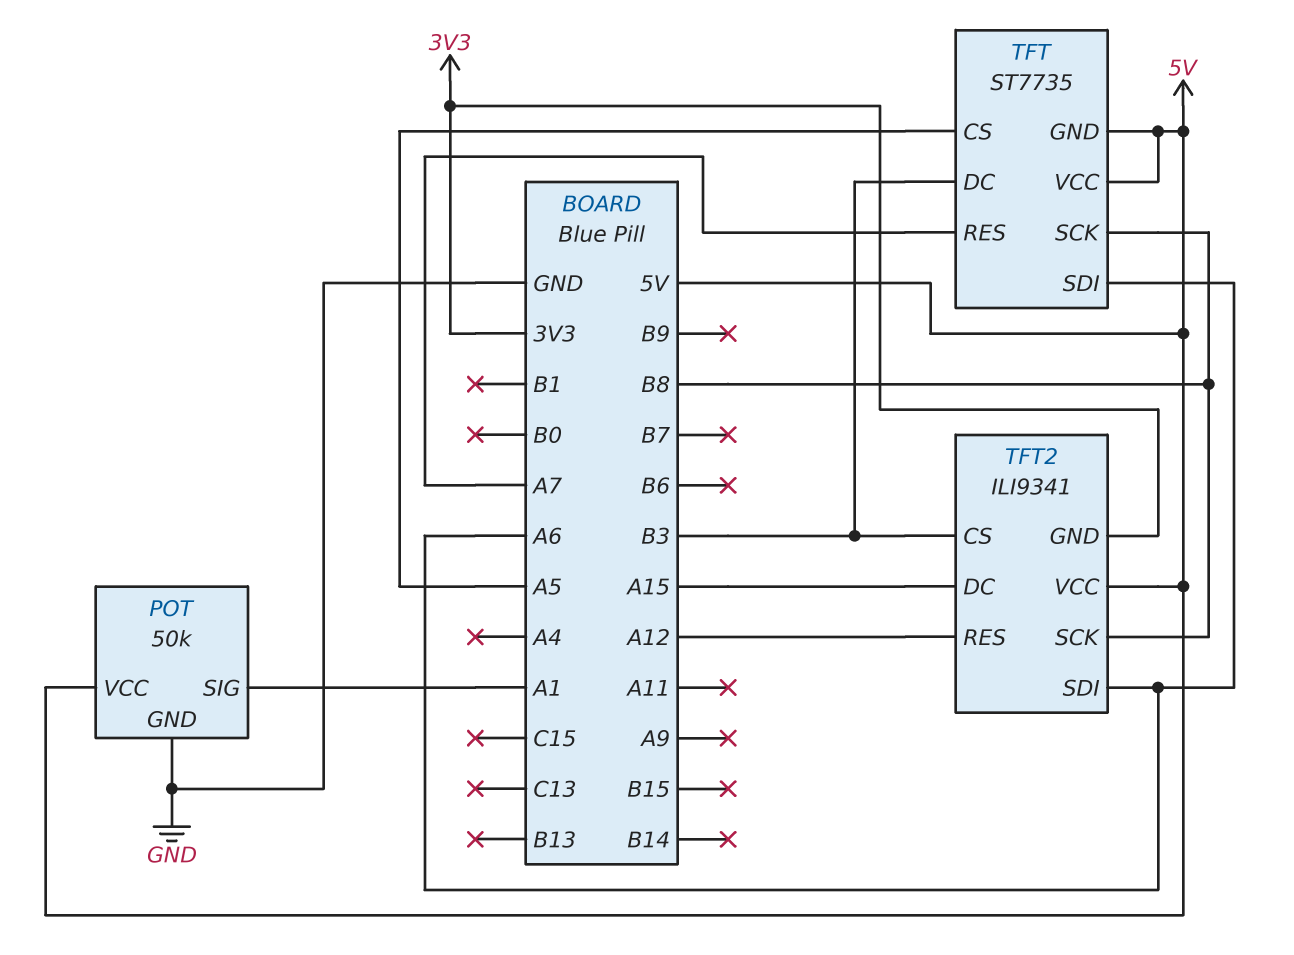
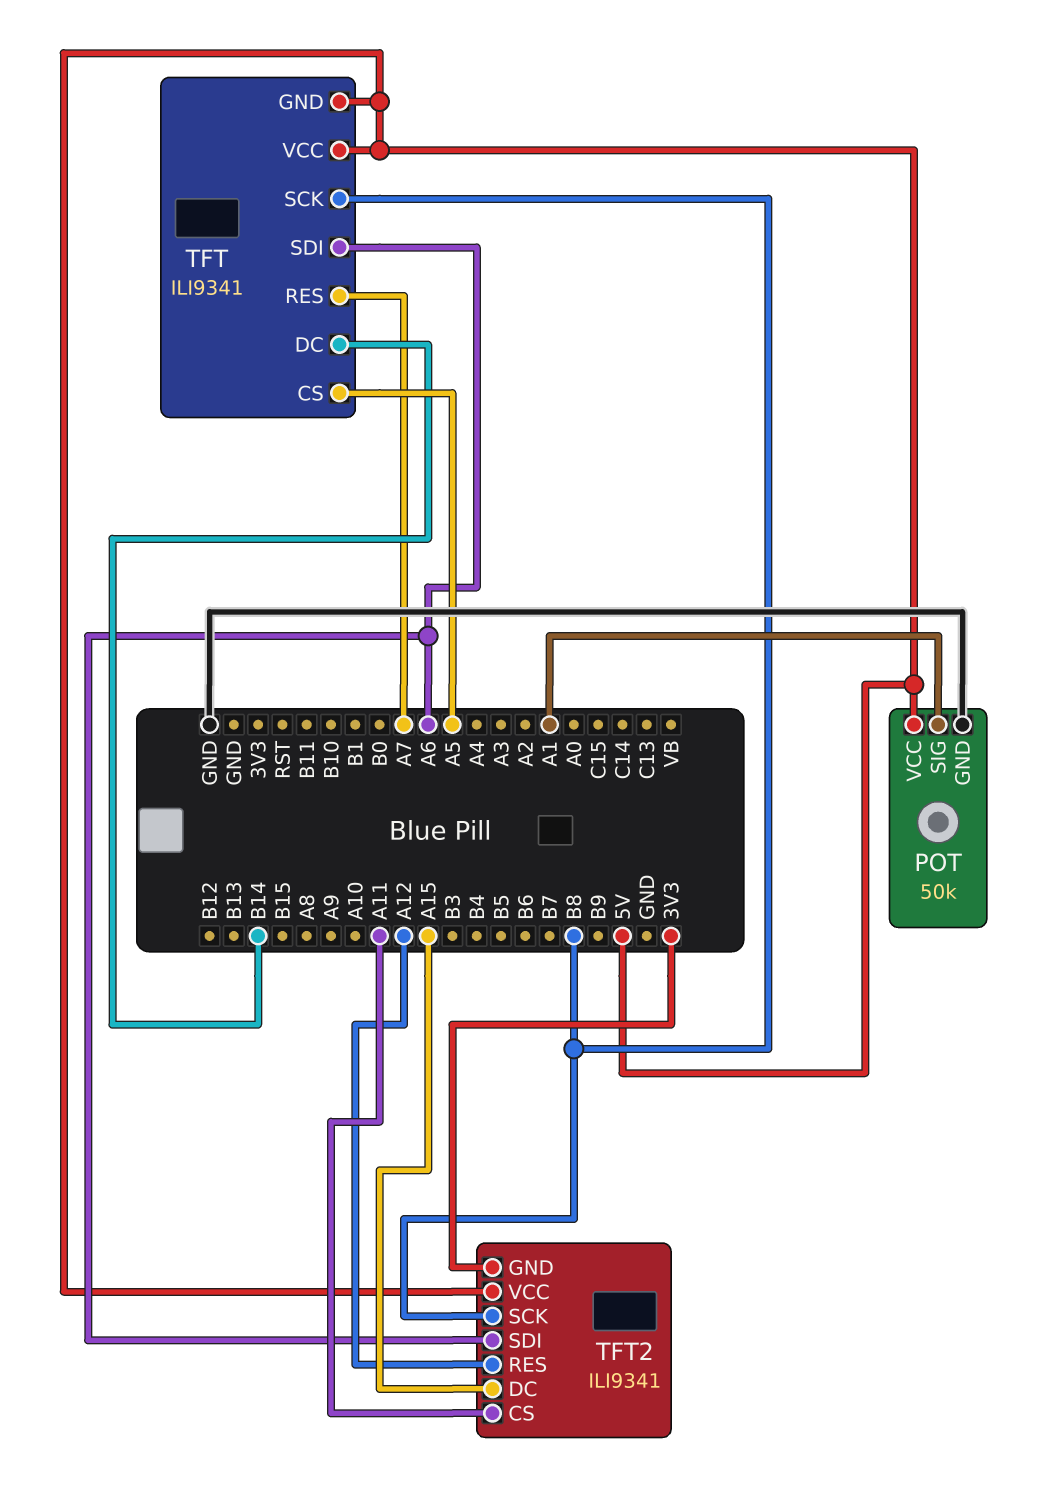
TFT: ST7735 -> ILI9341
TFT pin DC: B3 -> B14
TFT2 pin CS: B3 -> A11

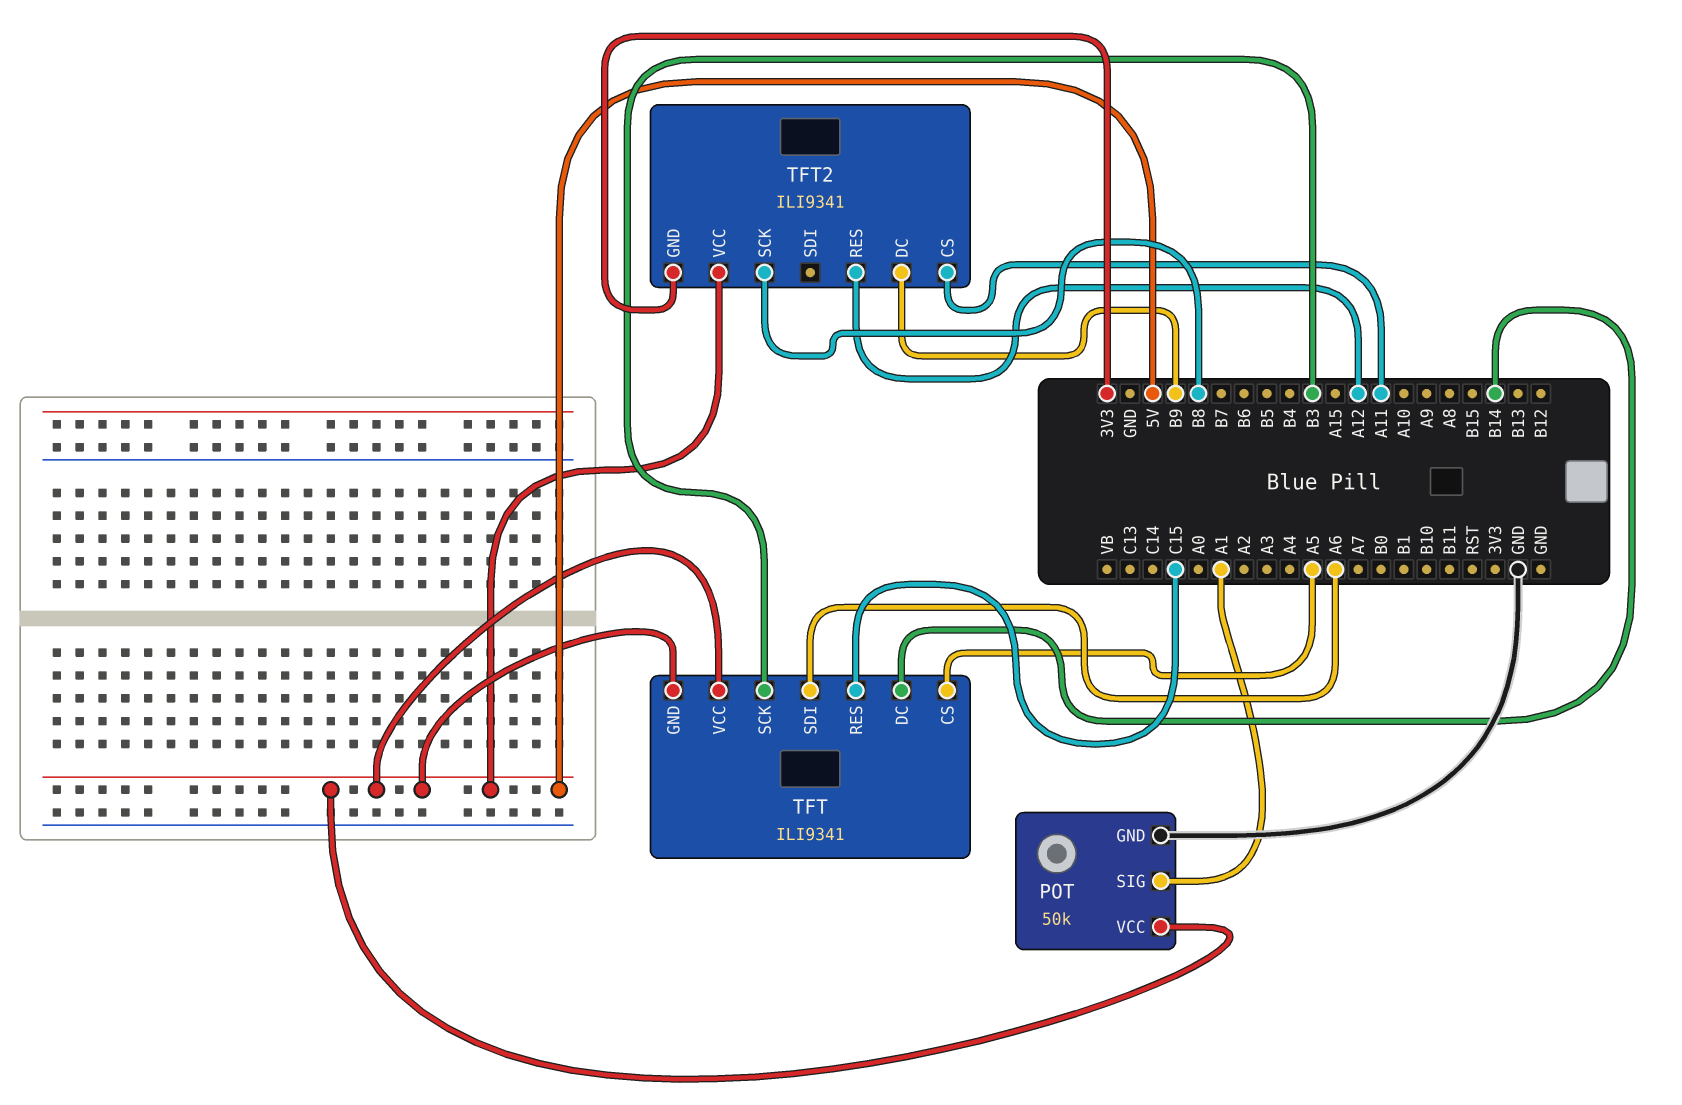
TFT pin RES: A7 -> C15
TFT pin SCK: B8 -> B3
TFT2 pin DC: A15 -> B9
TFT2 pin SDI: A6 -> none

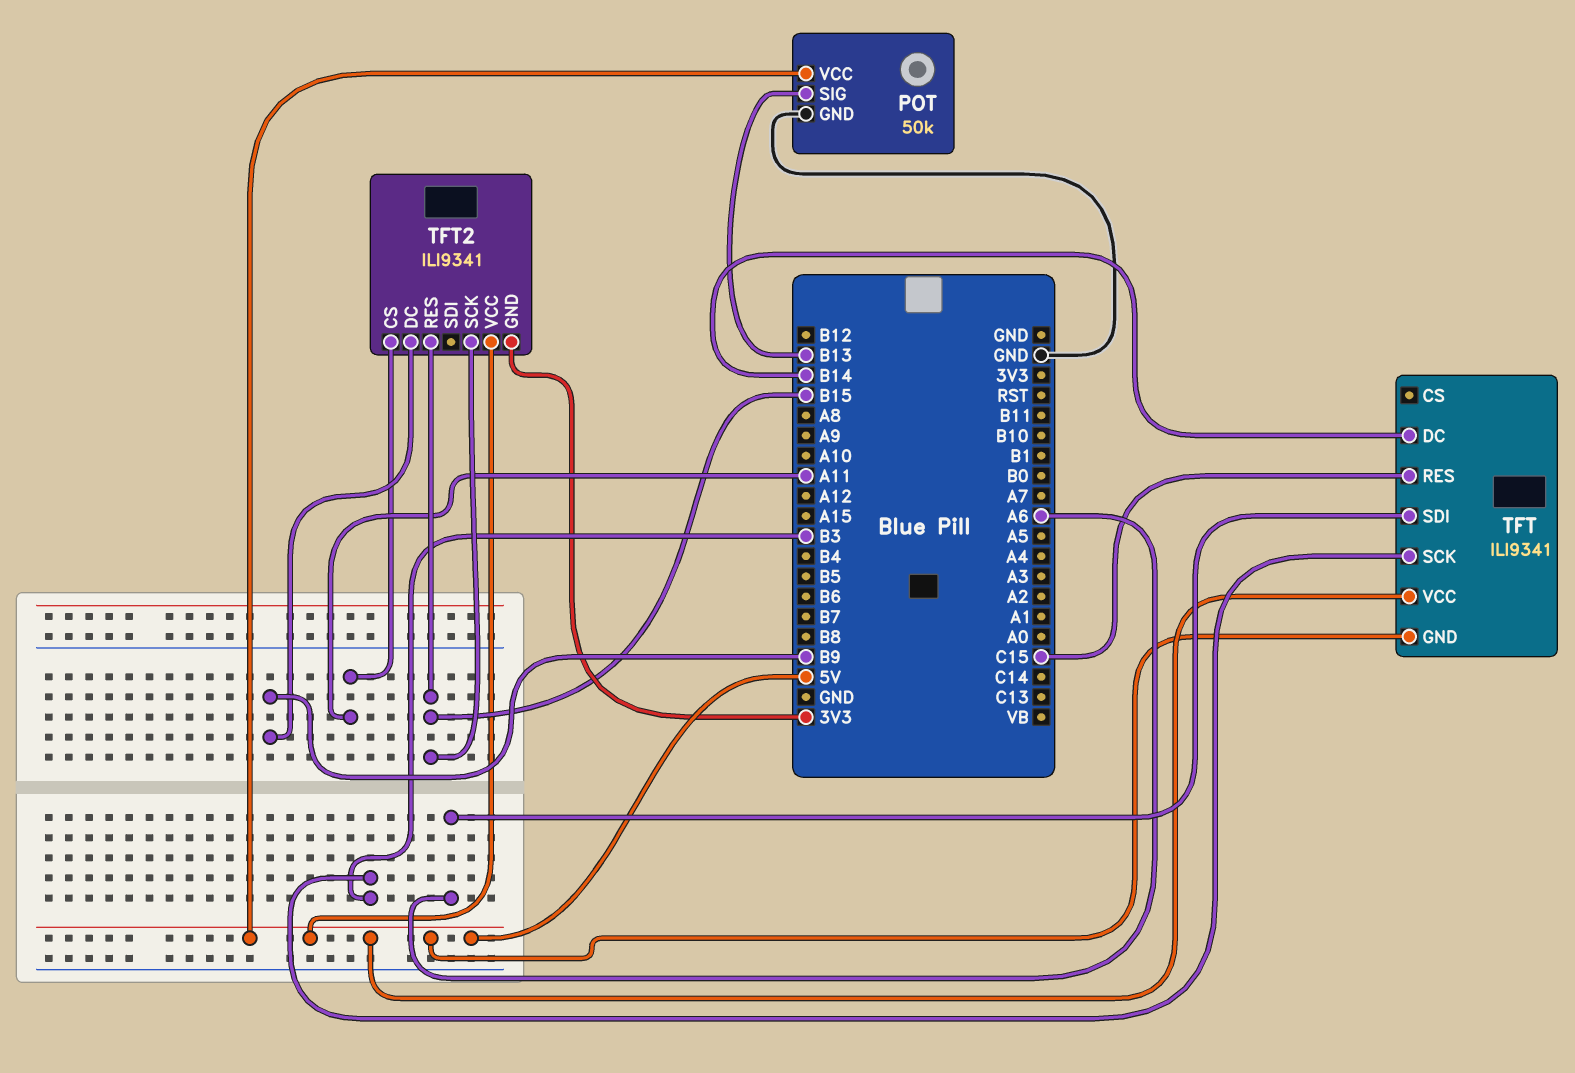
POT pin SIG: A1 -> B13
TFT pin CS: A5 -> none
TFT2 pin RES: A12 -> B15
TFT2 pin SCK: B8 -> B15

